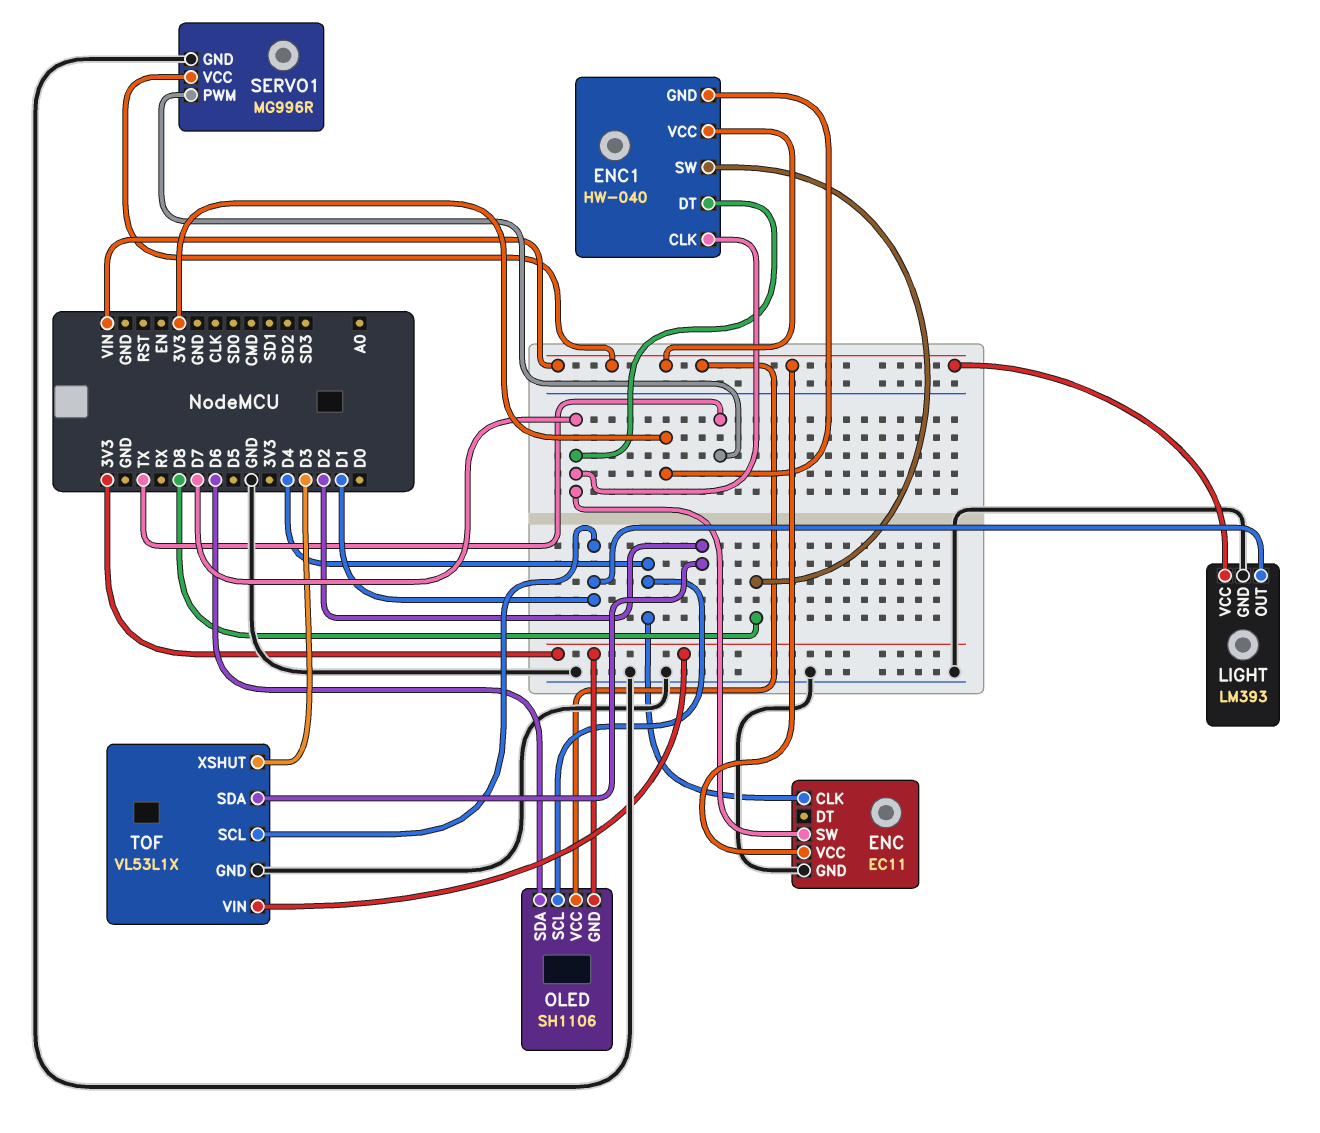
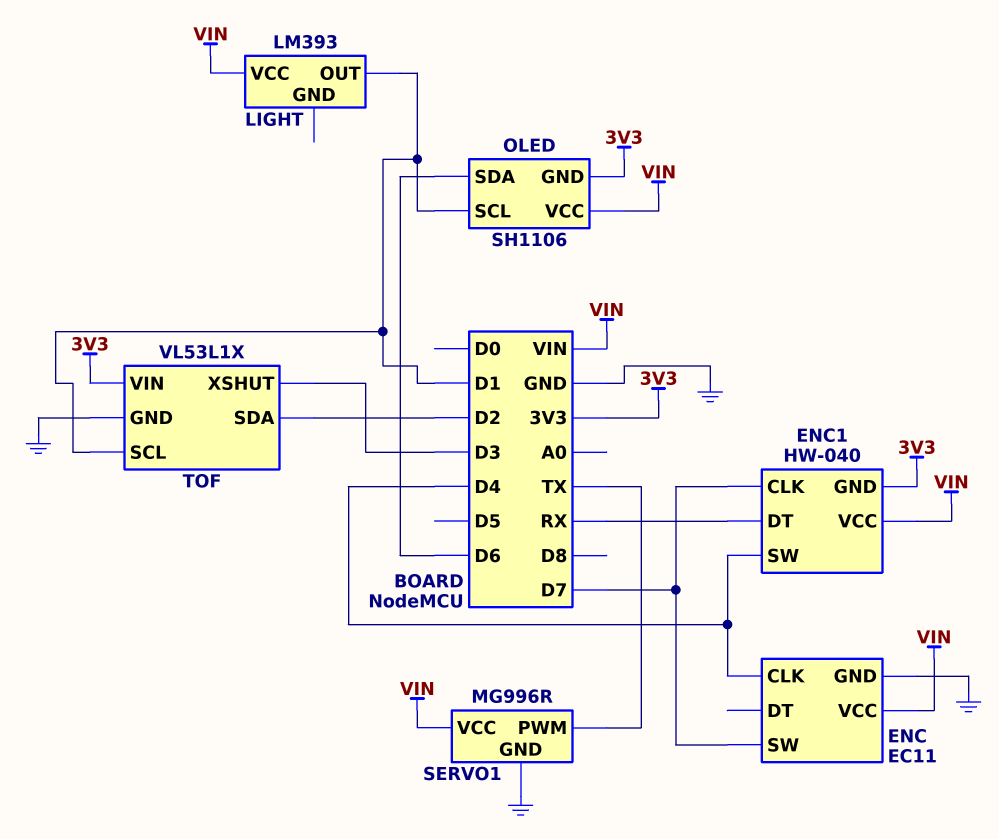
ENC1 pin DT: D7 -> RX
ENC1 pin SW: D8 -> D4
LIGHT pin GND: GND -> none
OLED pin SCL: D4 -> D1

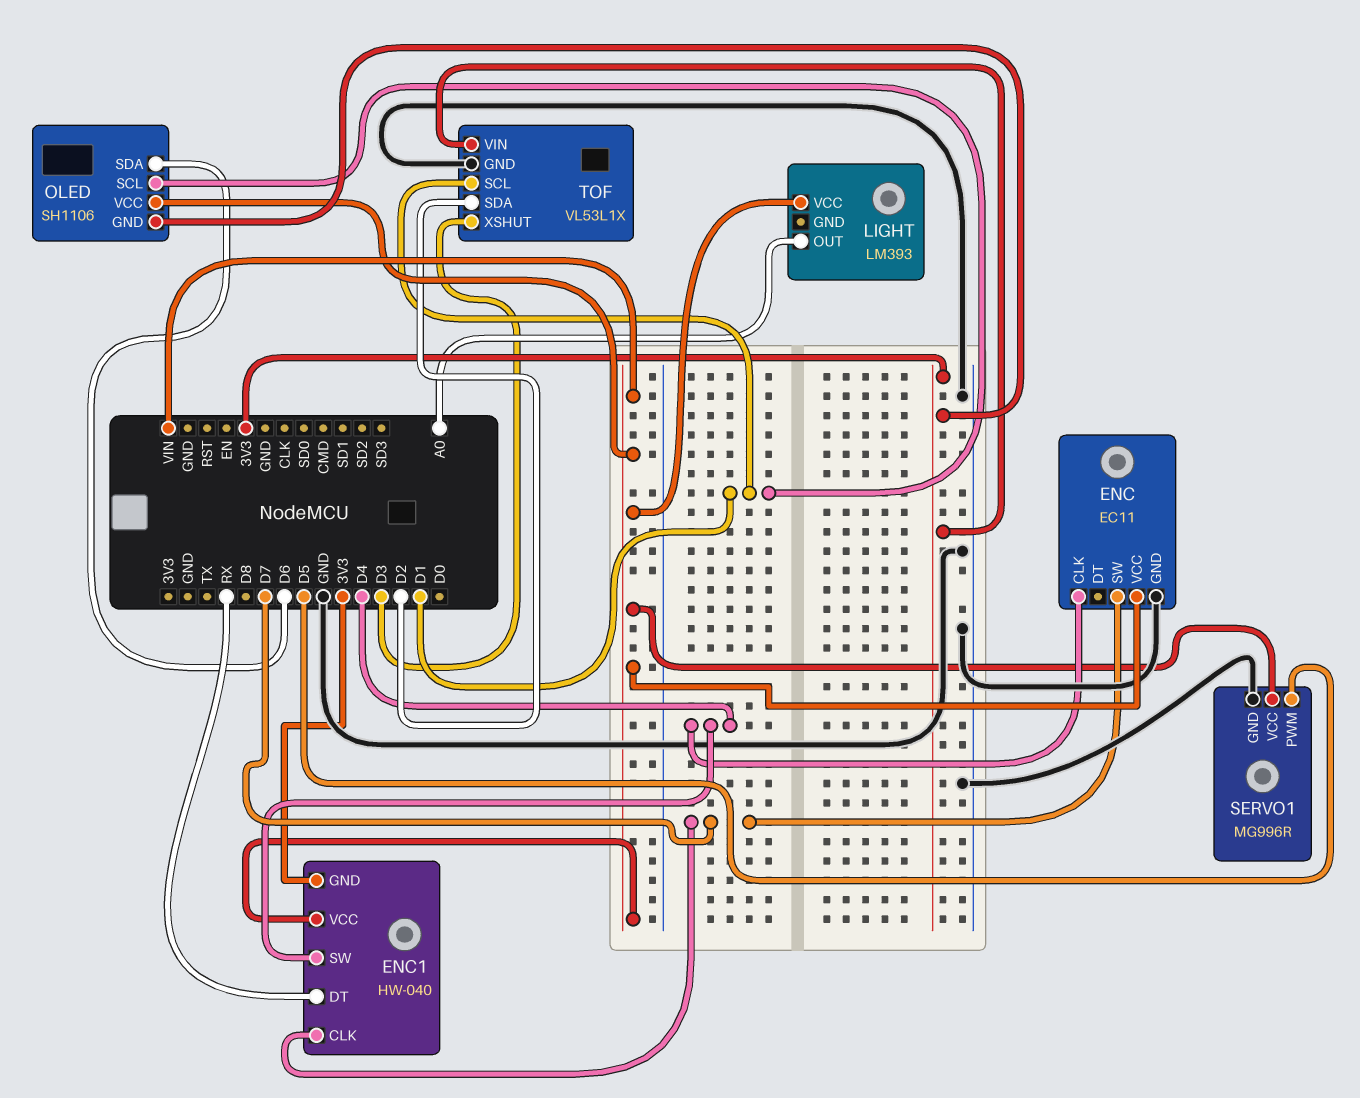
LIGHT pin OUT: D1 -> A0
SERVO1 pin PWM: TX -> D5

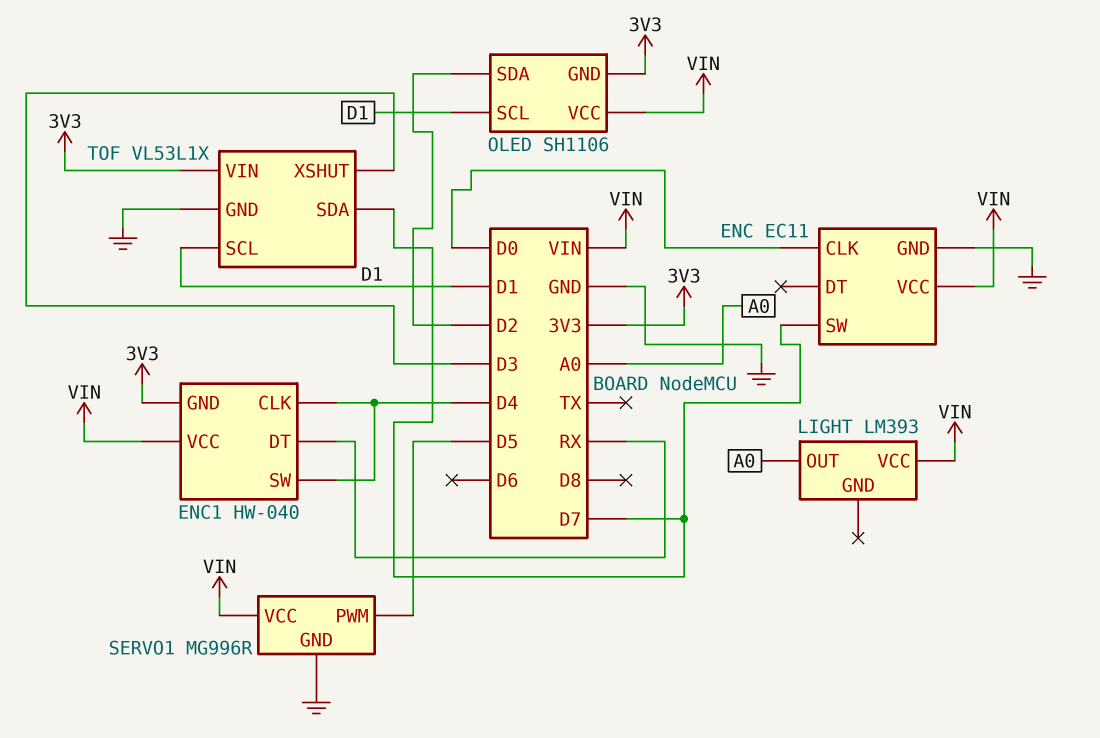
ENC pin CLK: D4 -> D0
ENC1 pin CLK: D7 -> D4
OLED pin SDA: D6 -> D2
TOF pin SDA: D2 -> D7

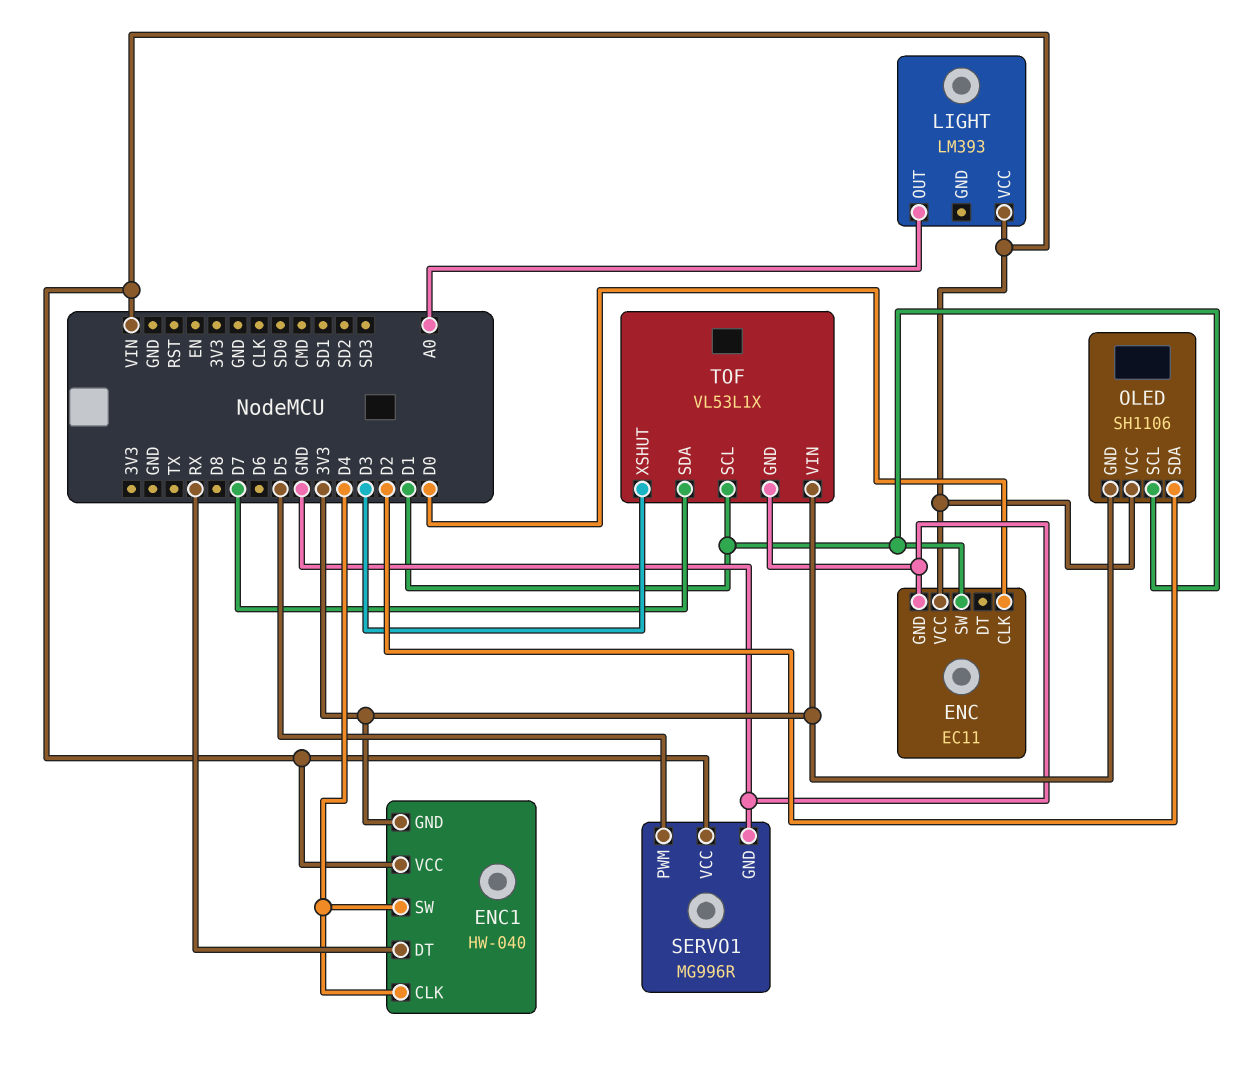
ENC pin SW: D7 -> D1

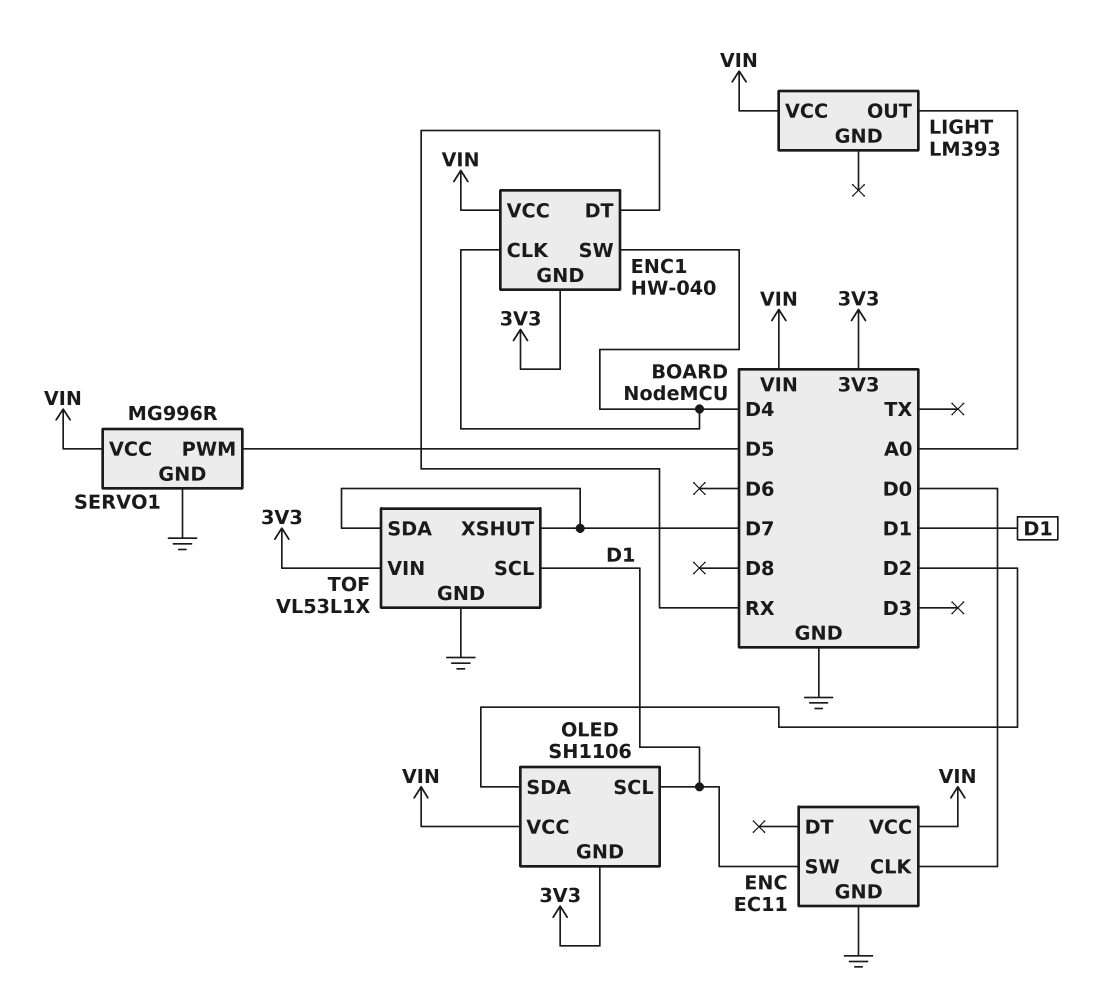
TOF pin XSHUT: D3 -> D7

